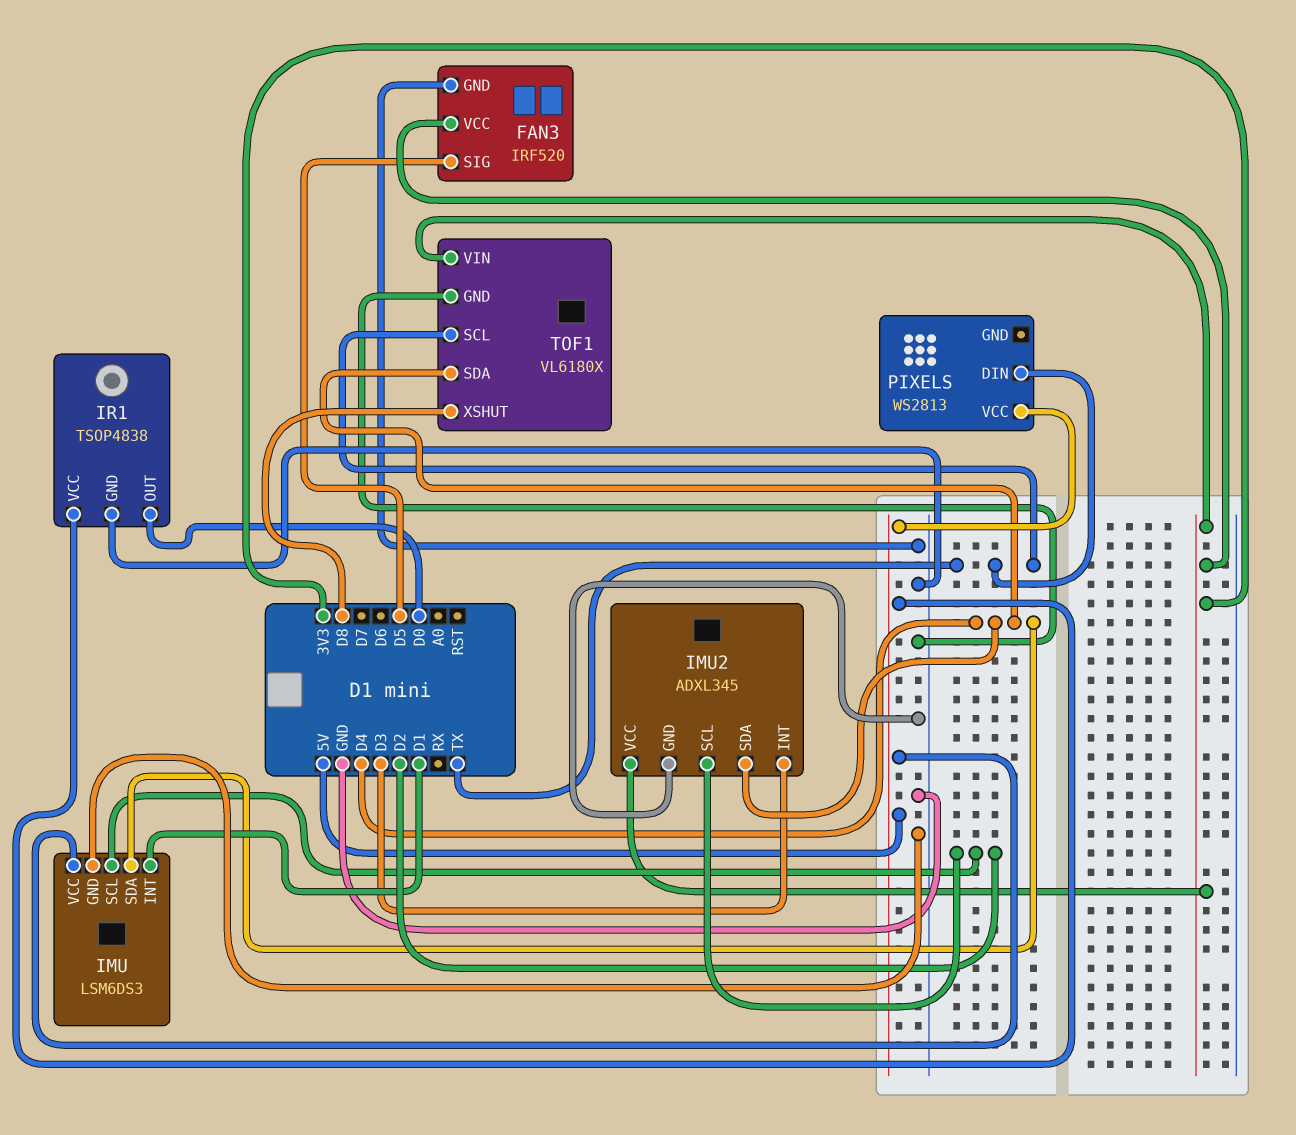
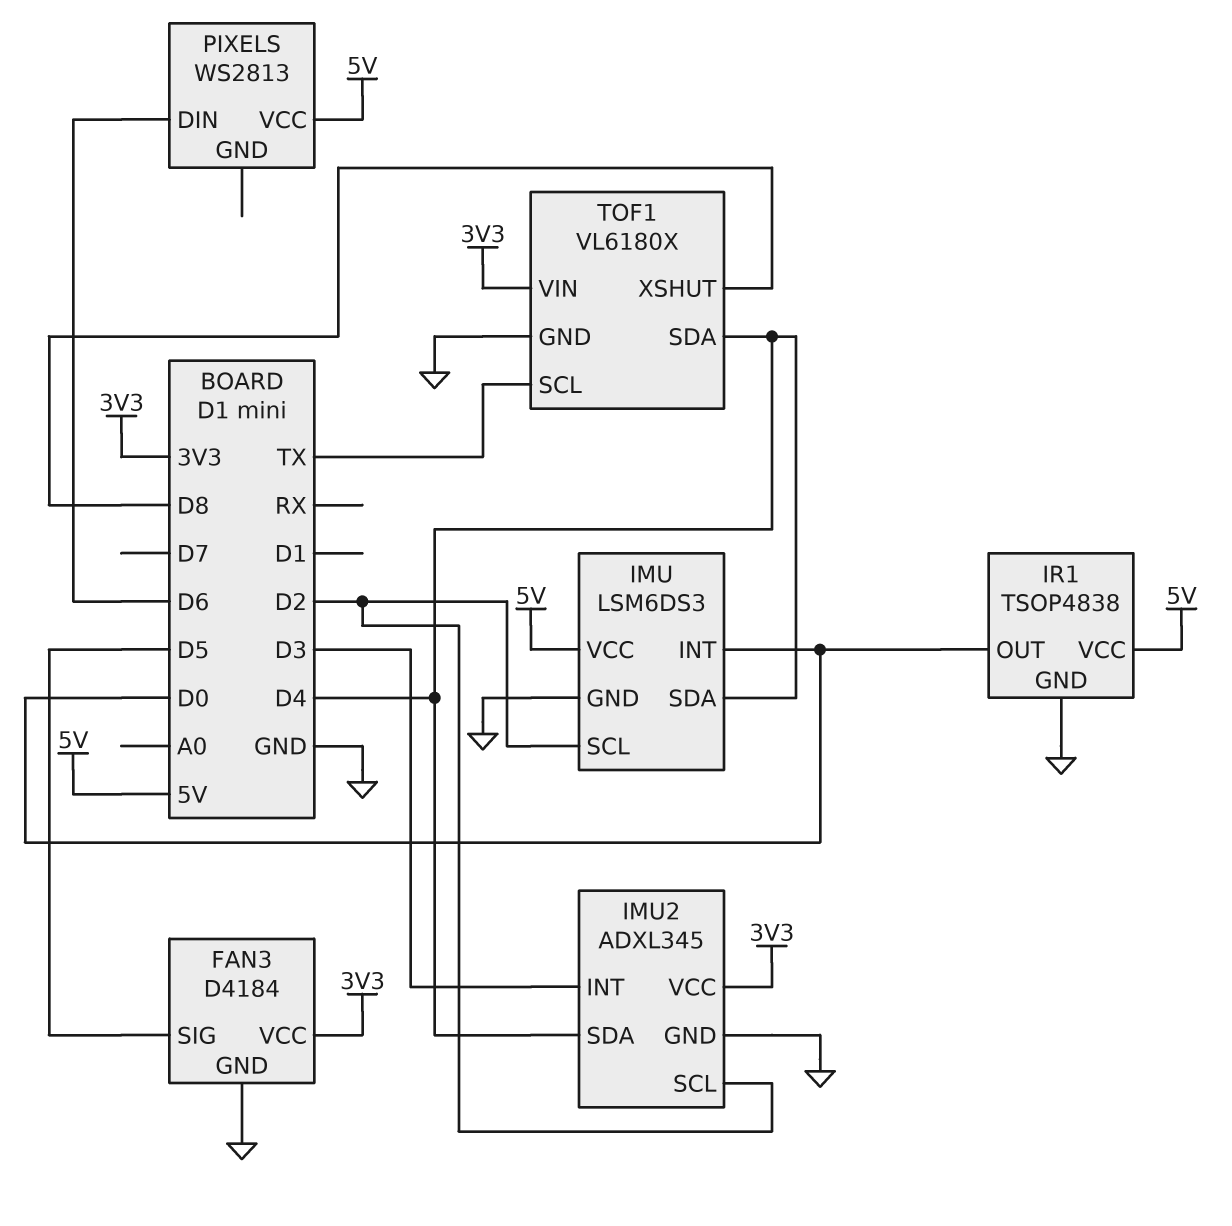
FAN3: IRF520 -> D4184
IMU pin INT: D1 -> D0
PIXELS pin DIN: TX -> D6

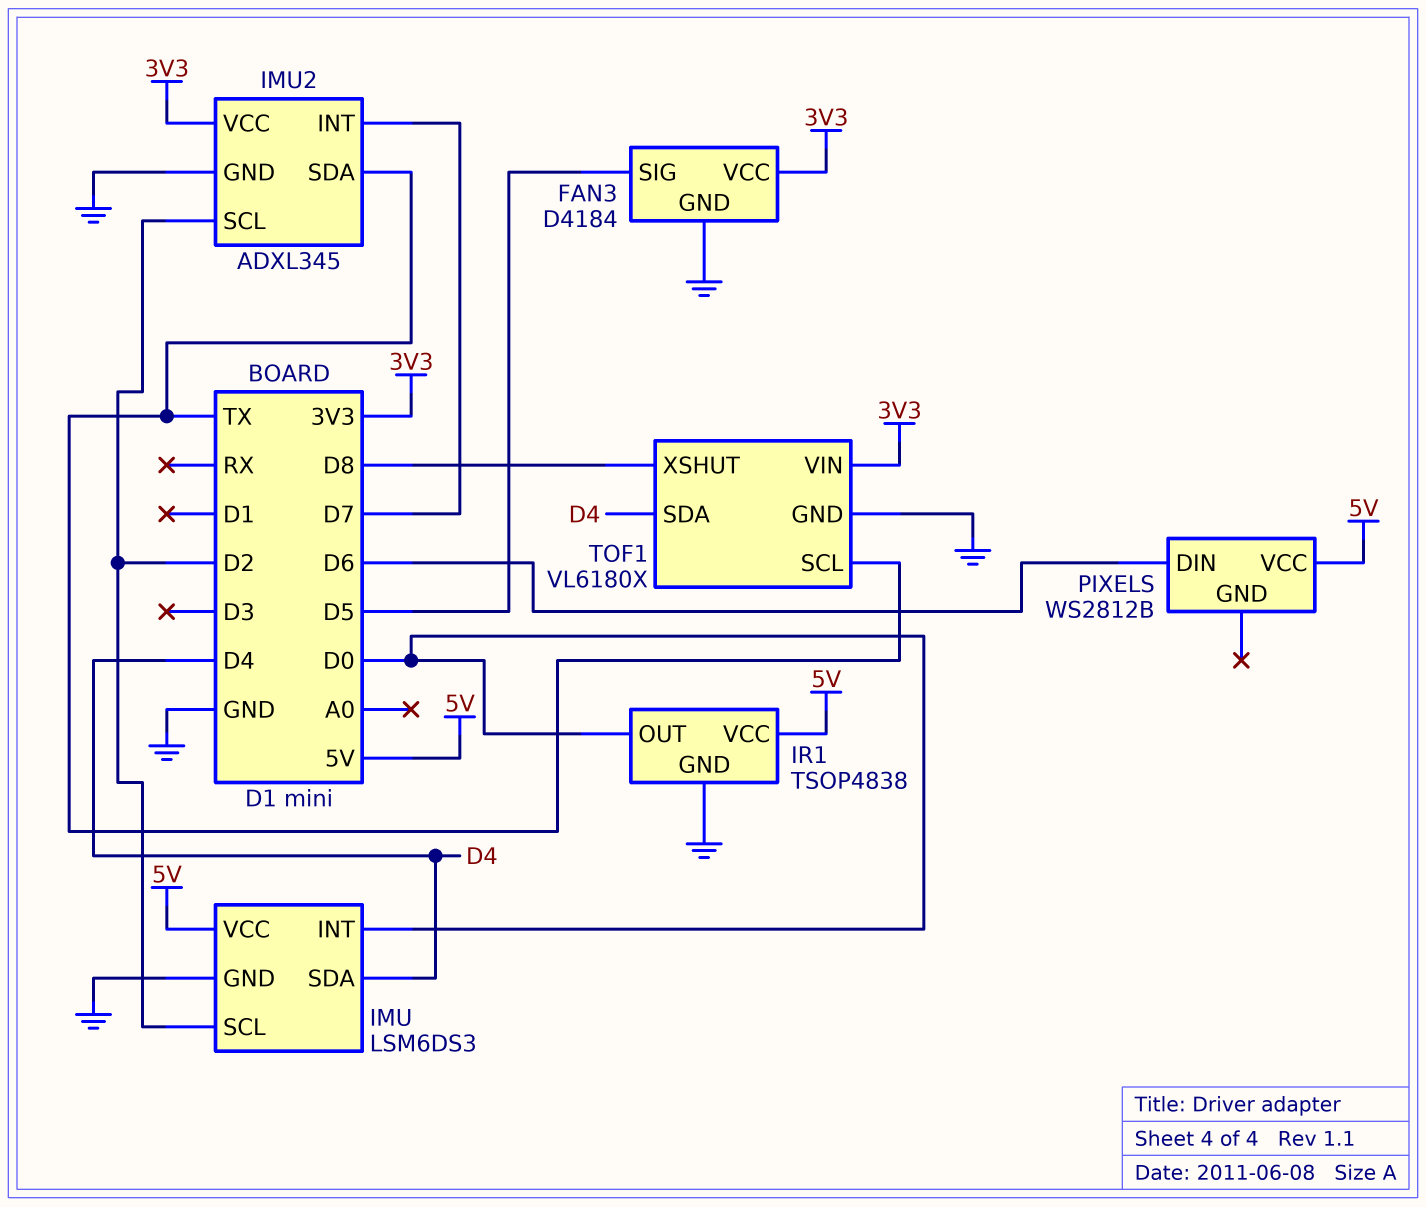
IMU2 pin INT: D3 -> D7
IMU2 pin SDA: D4 -> TX
PIXELS: WS2813 -> WS2812B

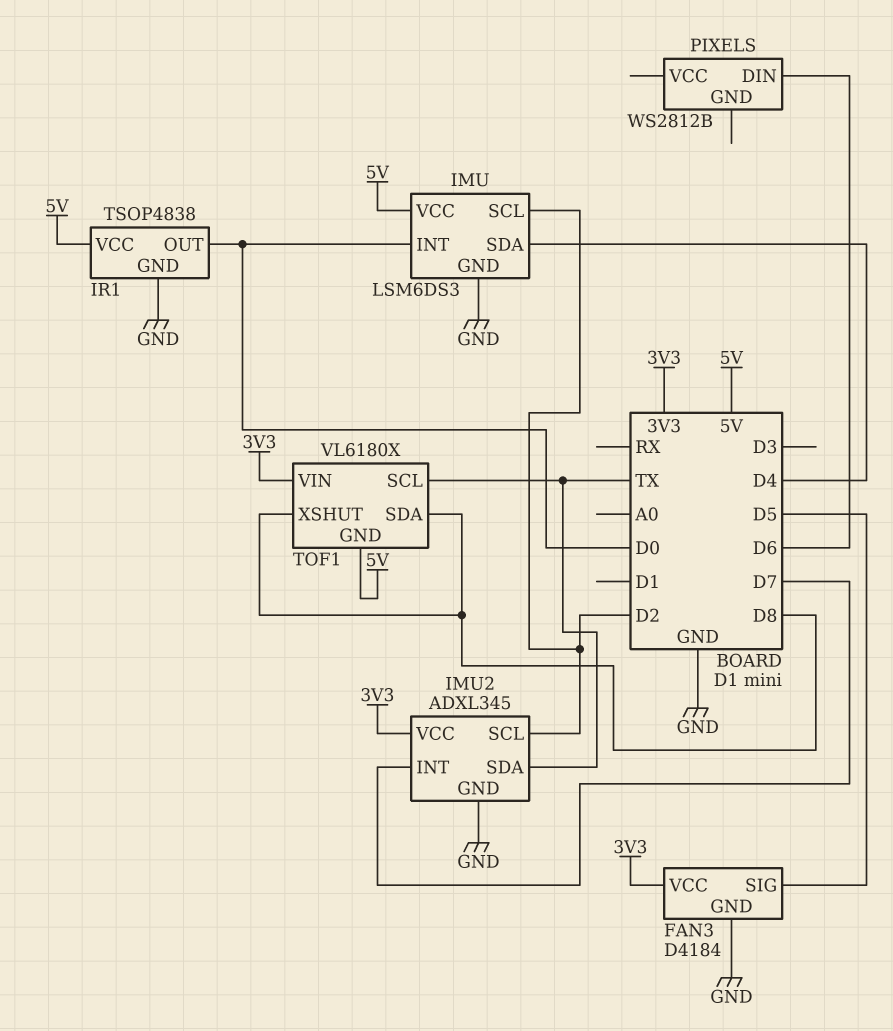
PIXELS pin VCC: 5V -> none
TOF1 pin GND: GND -> 5V
TOF1 pin SDA: D4 -> D8

